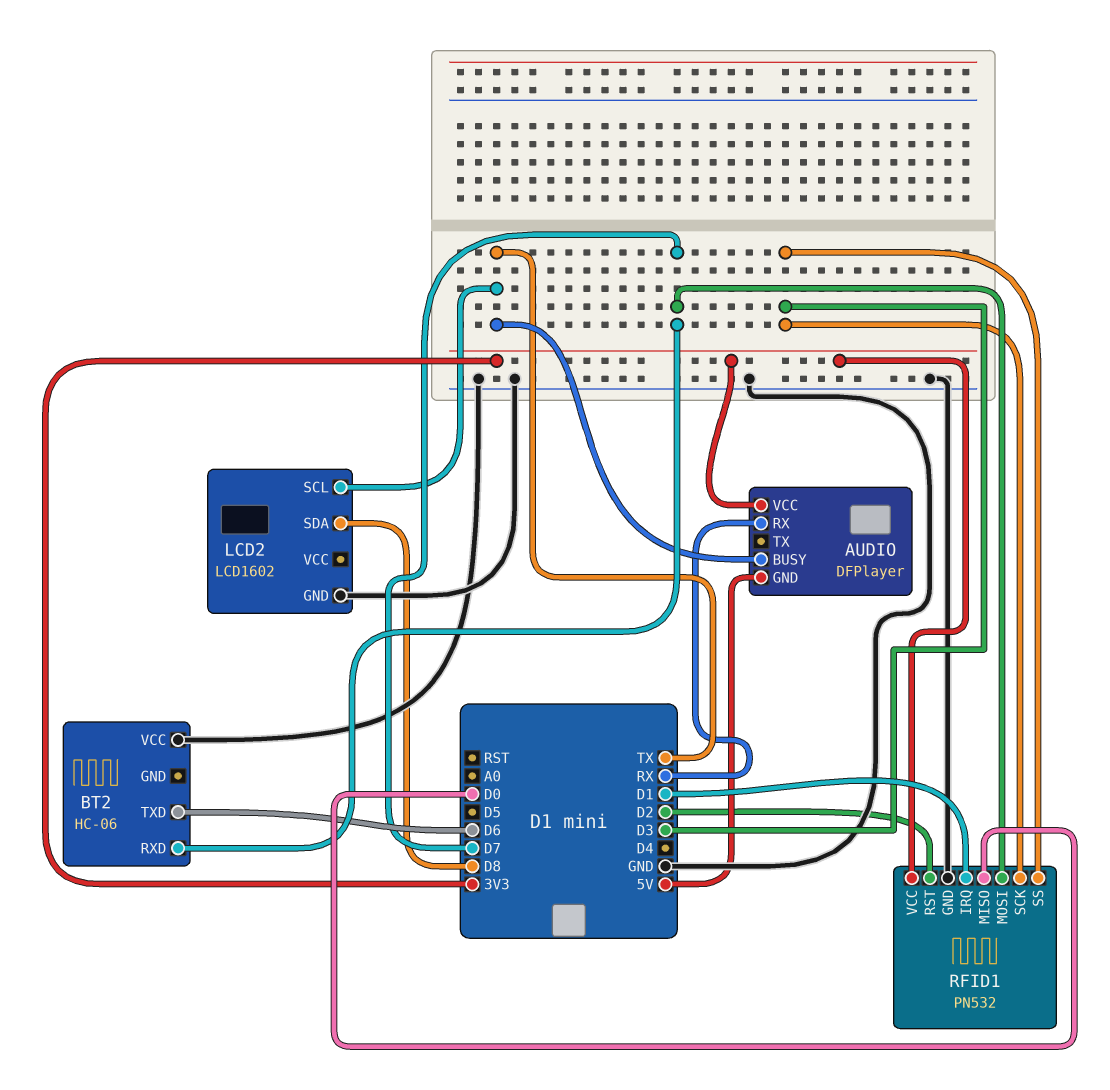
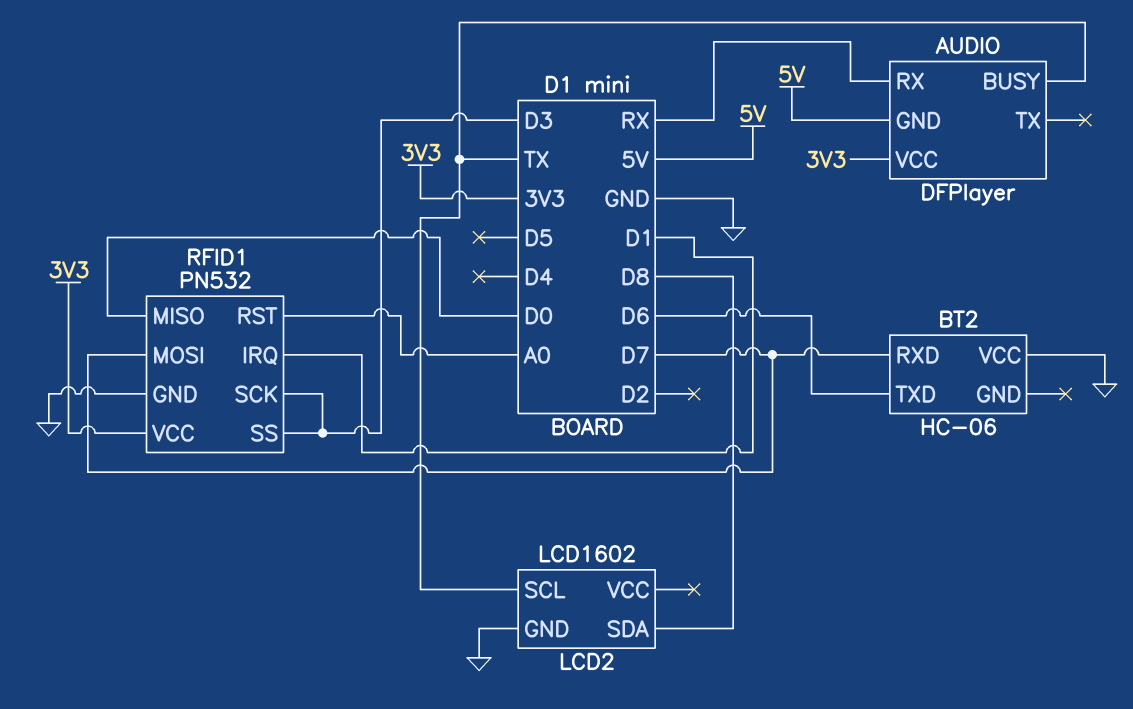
RFID1 pin RST: D2 -> A0

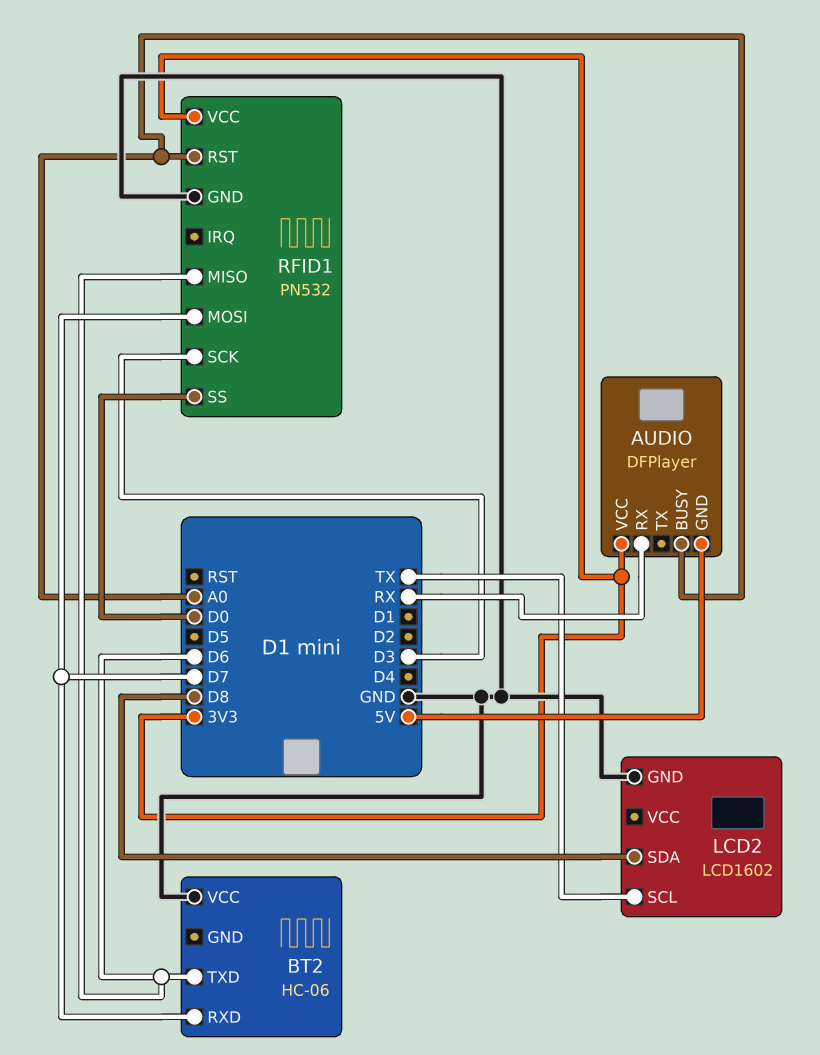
AUDIO pin BUSY: TX -> A0
RFID1 pin IRQ: D1 -> none
RFID1 pin MISO: D0 -> D6
RFID1 pin SS: D3 -> D0

